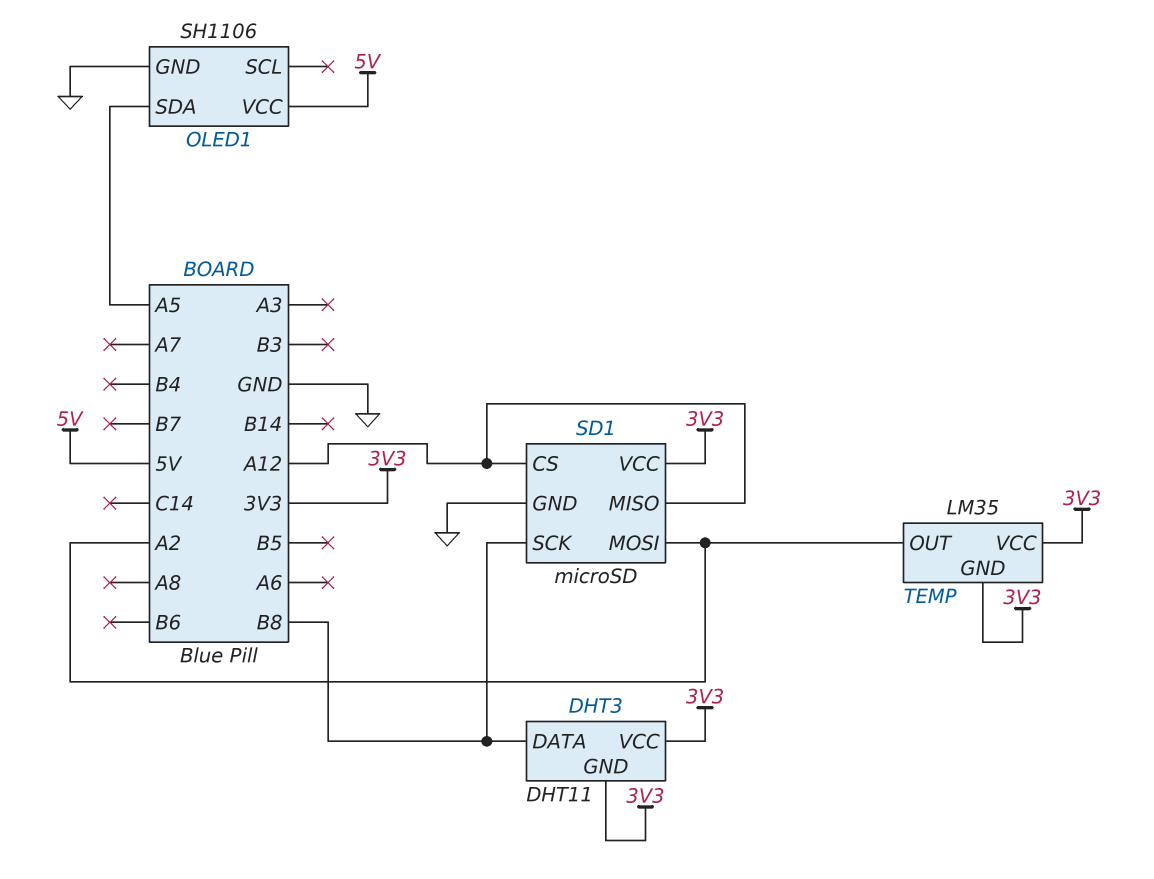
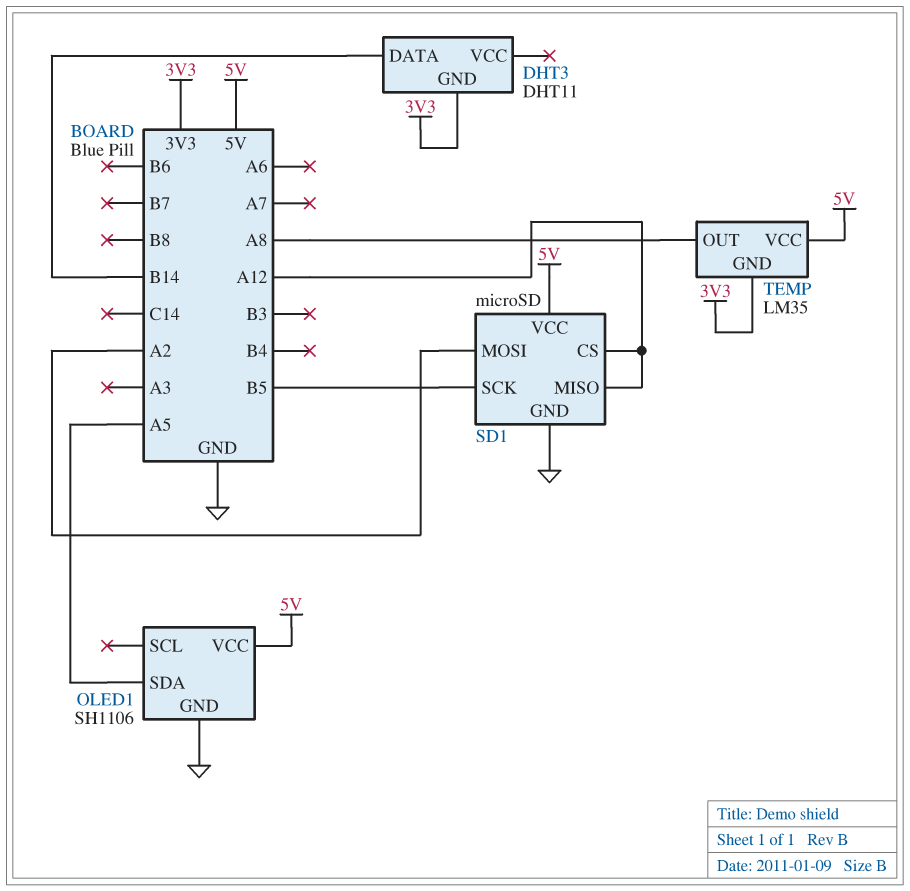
DHT3 pin DATA: B8 -> B14
DHT3 pin VCC: 3V3 -> none
SD1 pin SCK: B8 -> B5
SD1 pin VCC: 3V3 -> 5V
TEMP pin OUT: A2 -> A8
TEMP pin VCC: 3V3 -> 5V

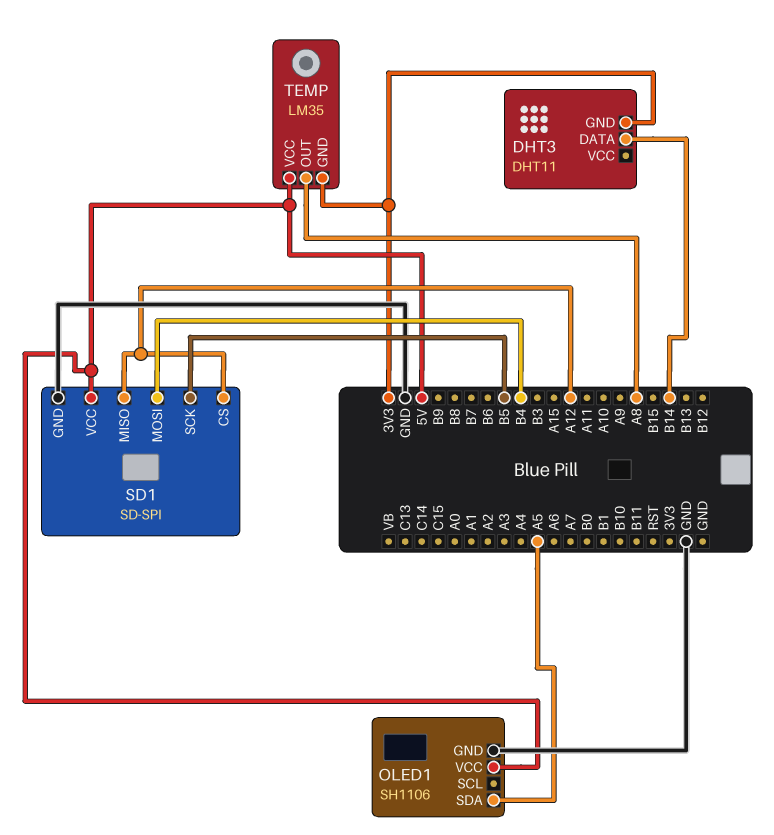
SD1: microSD -> SD-SPI
SD1 pin MOSI: A2 -> B4

